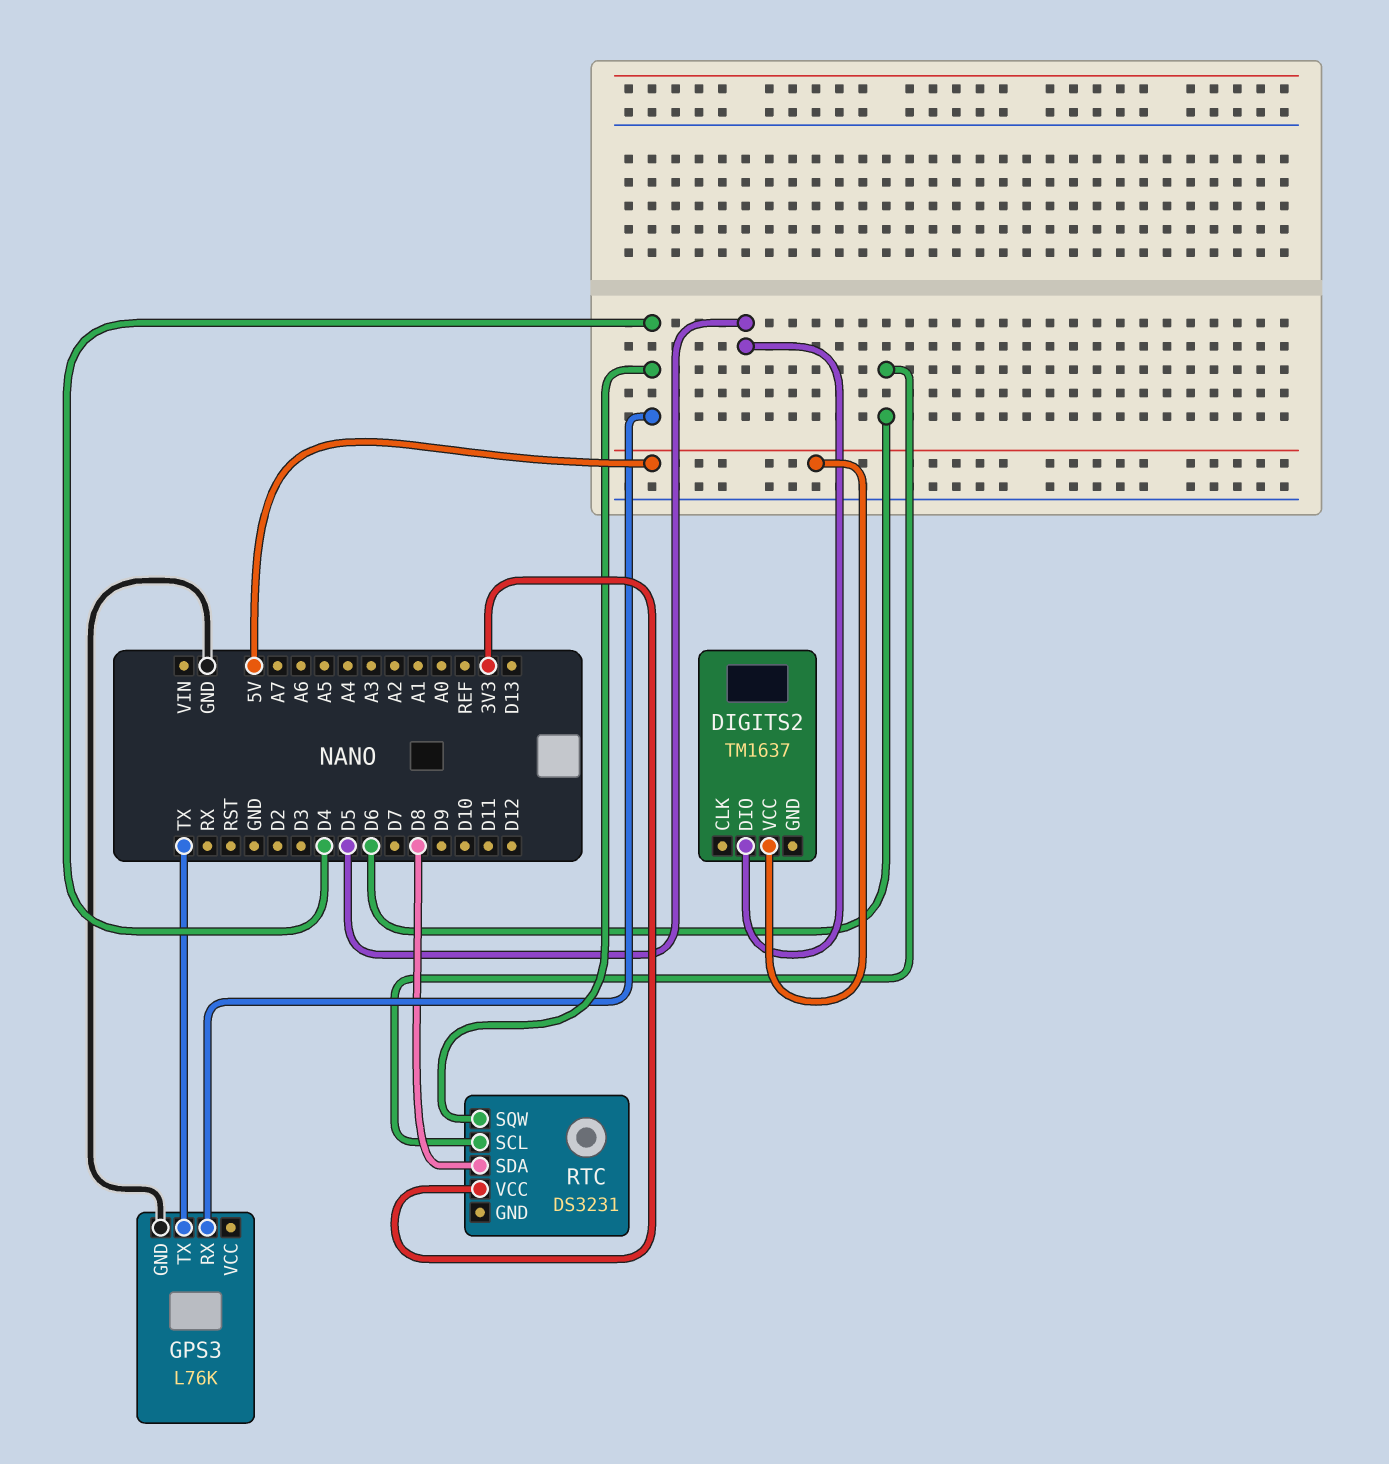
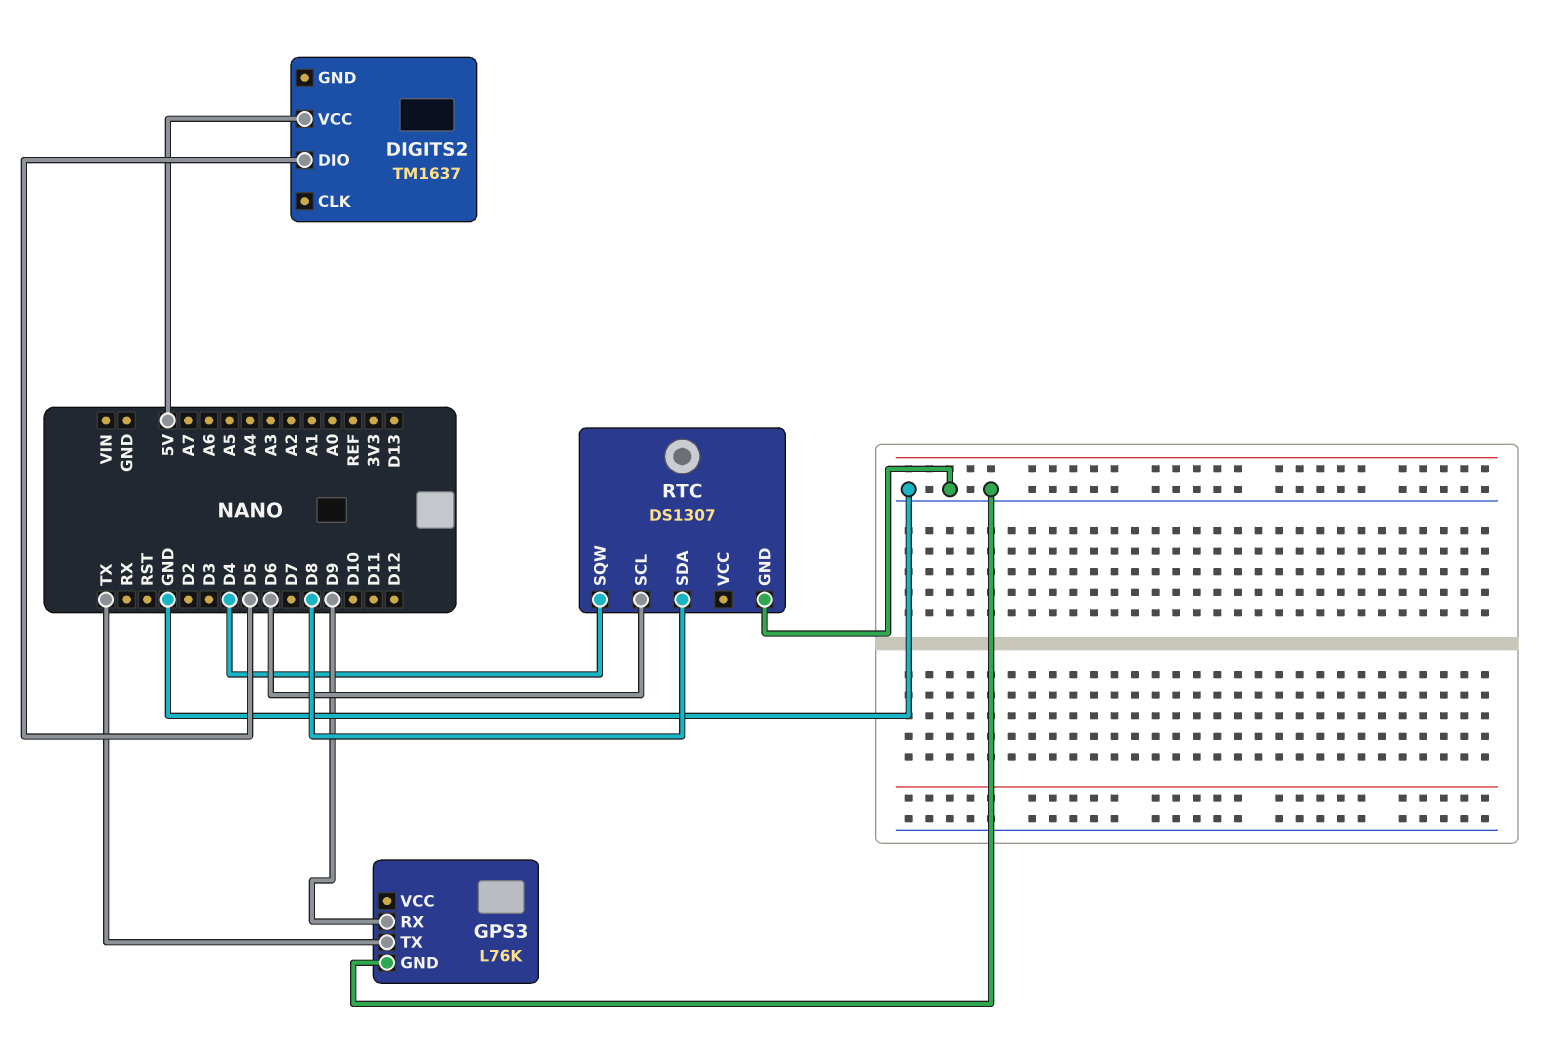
GPS3 pin RX: D4 -> D9
RTC: DS3231 -> DS1307
RTC pin GND: none -> GND
RTC pin VCC: 3V3 -> none

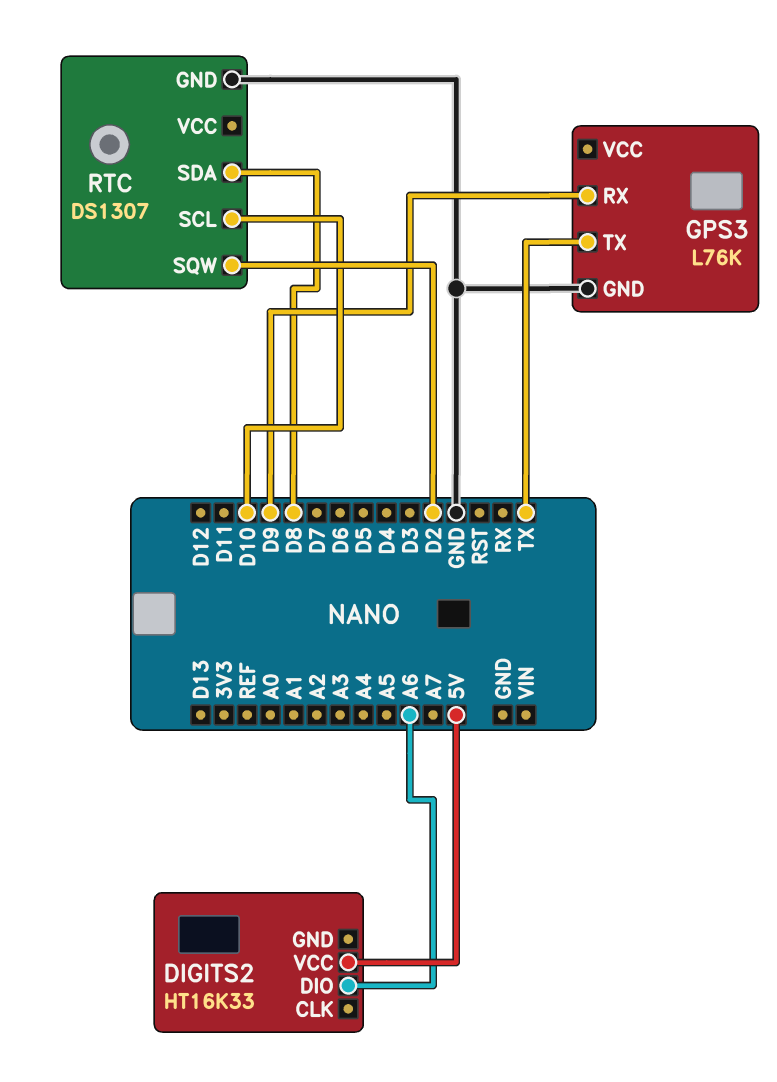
DIGITS2: TM1637 -> HT16K33
DIGITS2 pin DIO: D5 -> A6
RTC pin SCL: D6 -> D10
RTC pin SQW: D4 -> D2

